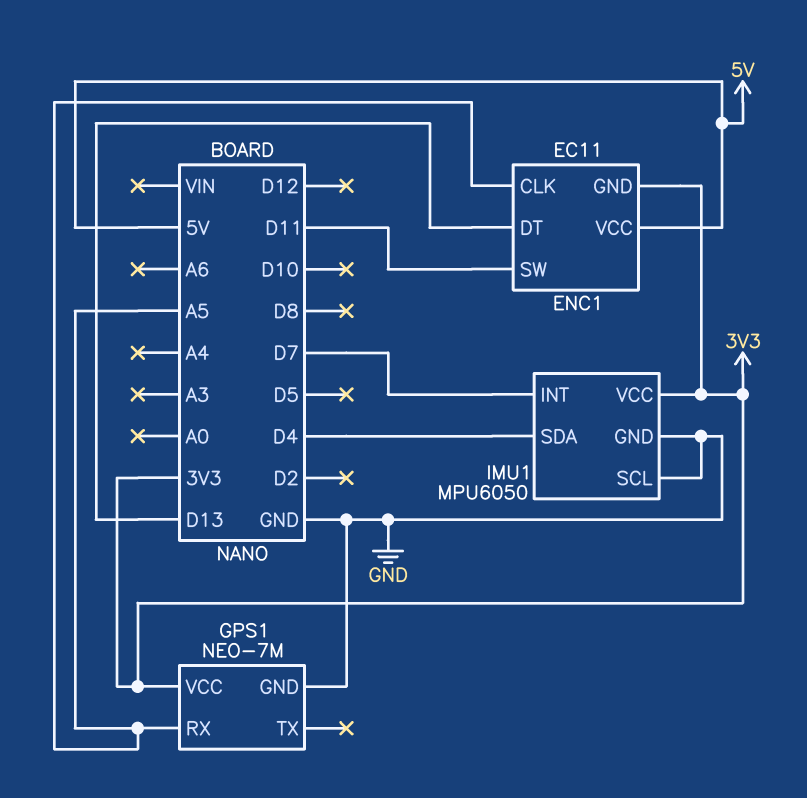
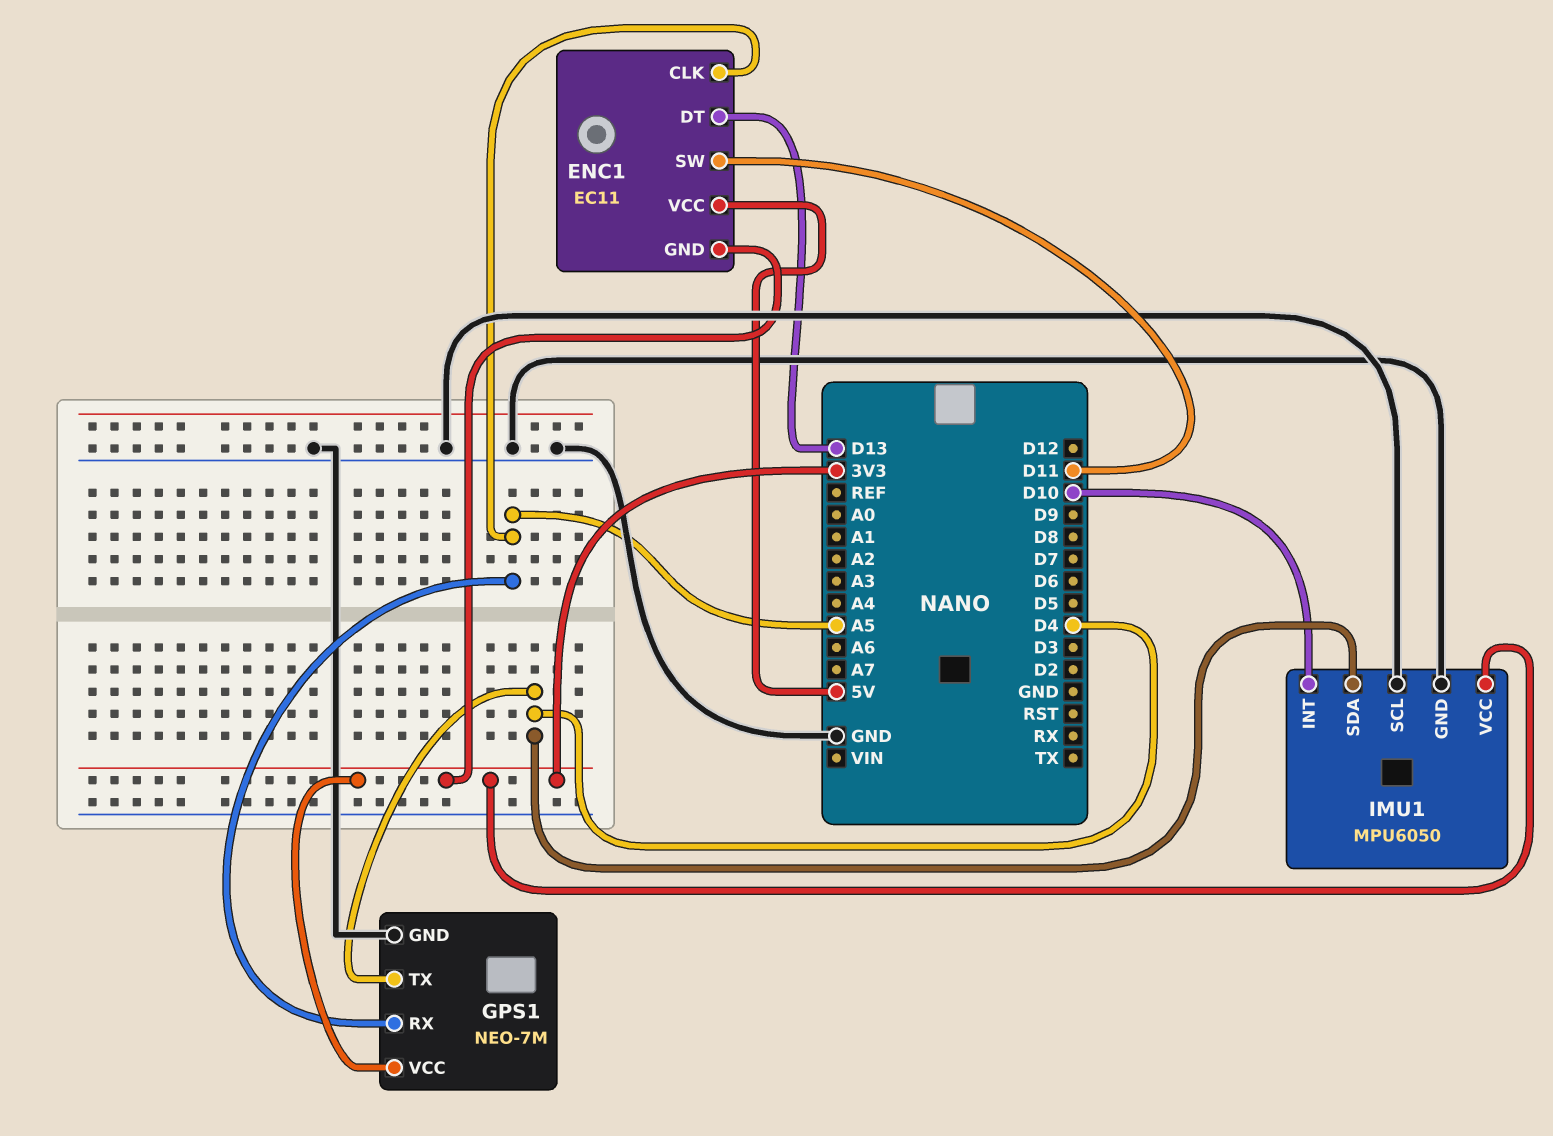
GPS1 pin TX: none -> D4
IMU1 pin INT: D7 -> D10

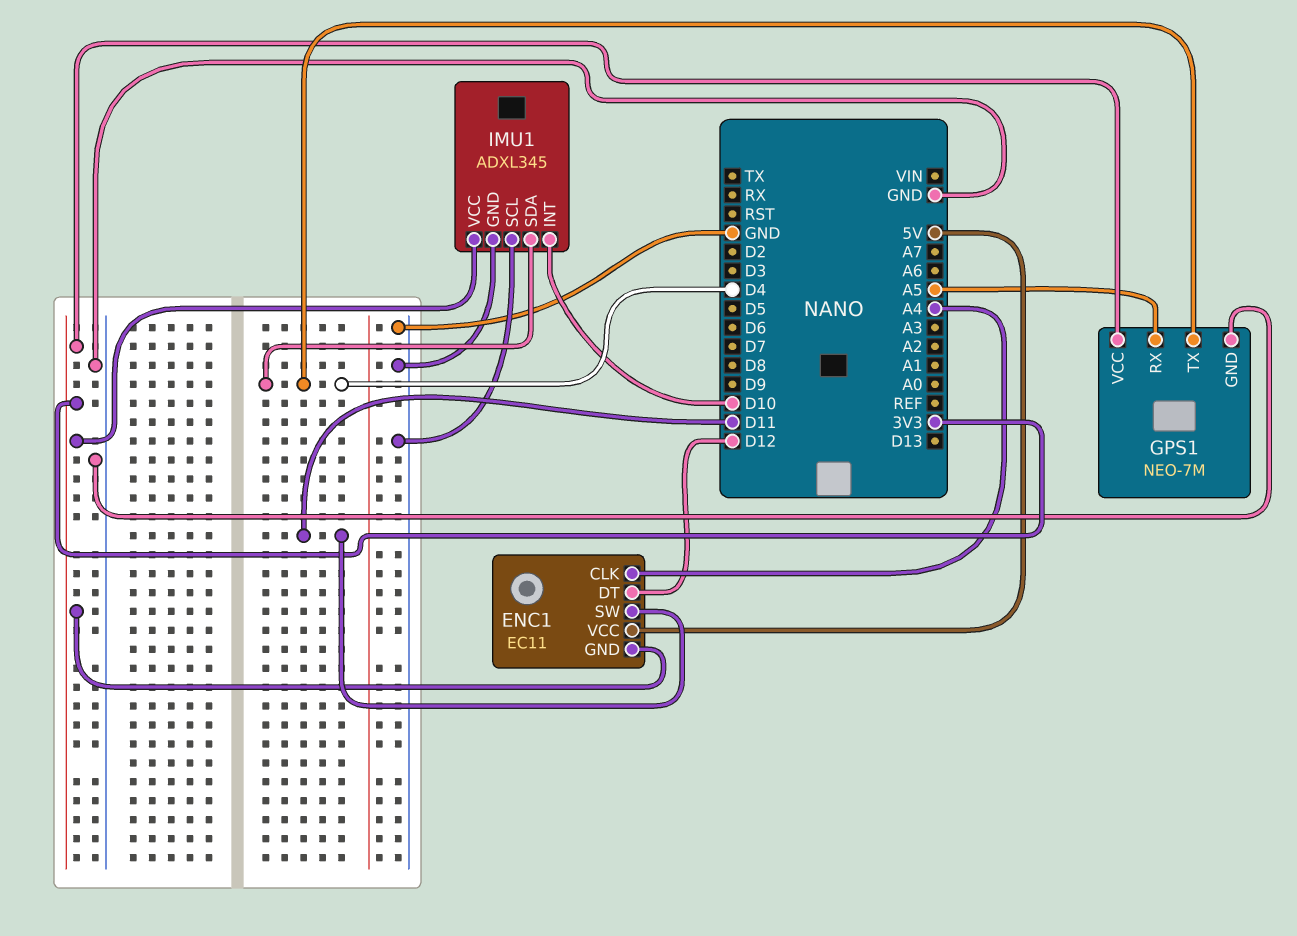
ENC1 pin CLK: A5 -> A4
ENC1 pin DT: D13 -> D12
IMU1: MPU6050 -> ADXL345

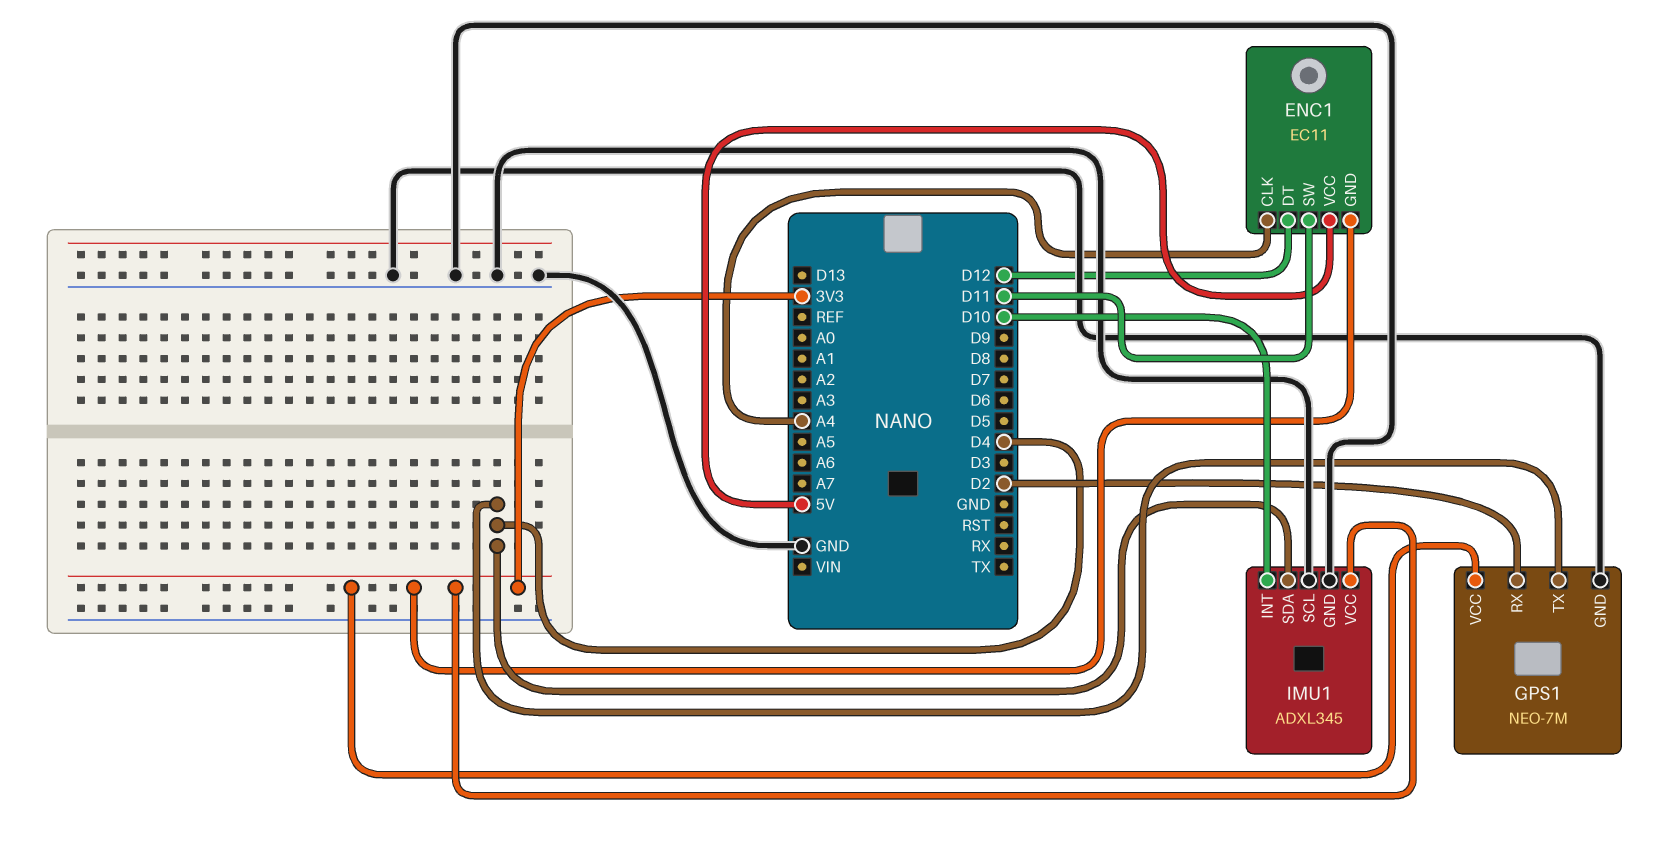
GPS1 pin RX: A5 -> D2

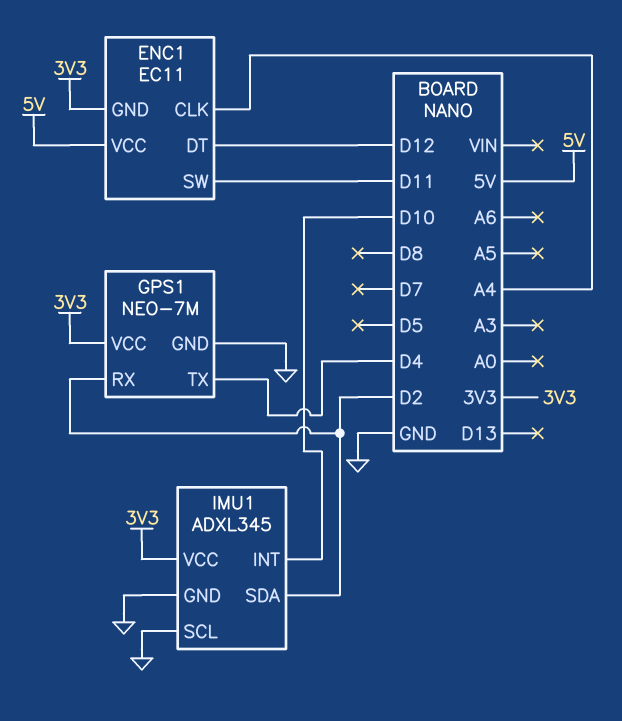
IMU1 pin SDA: D4 -> D2

